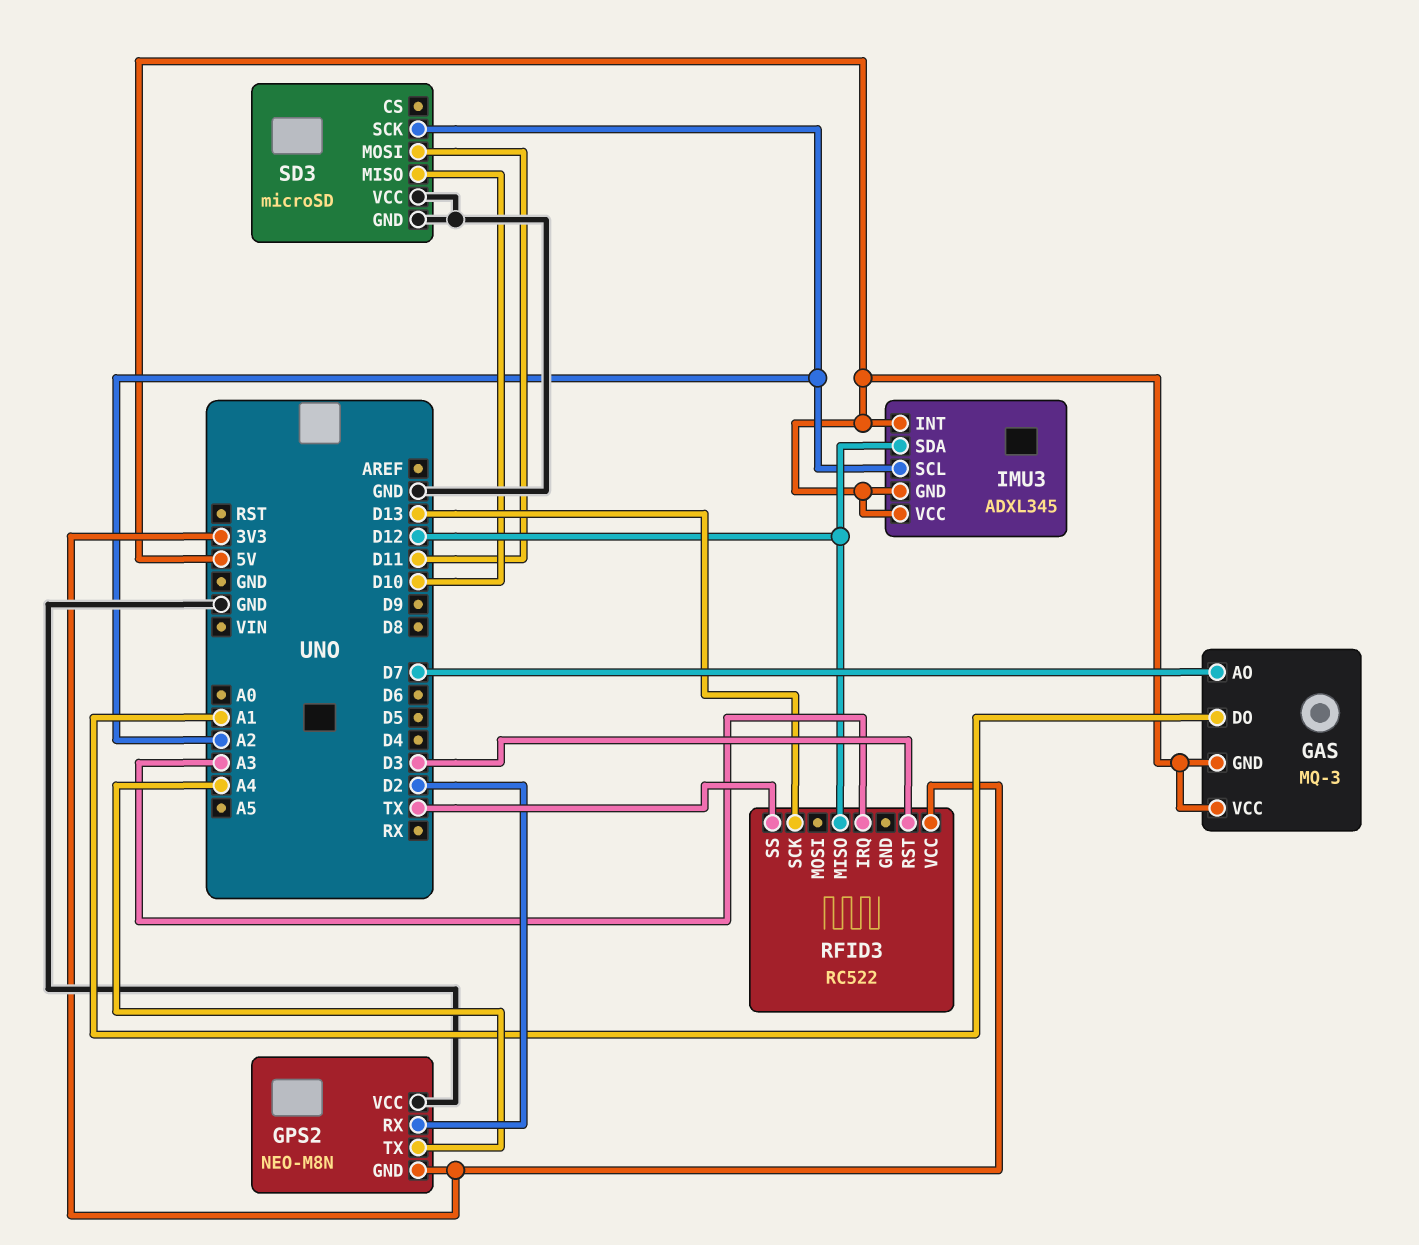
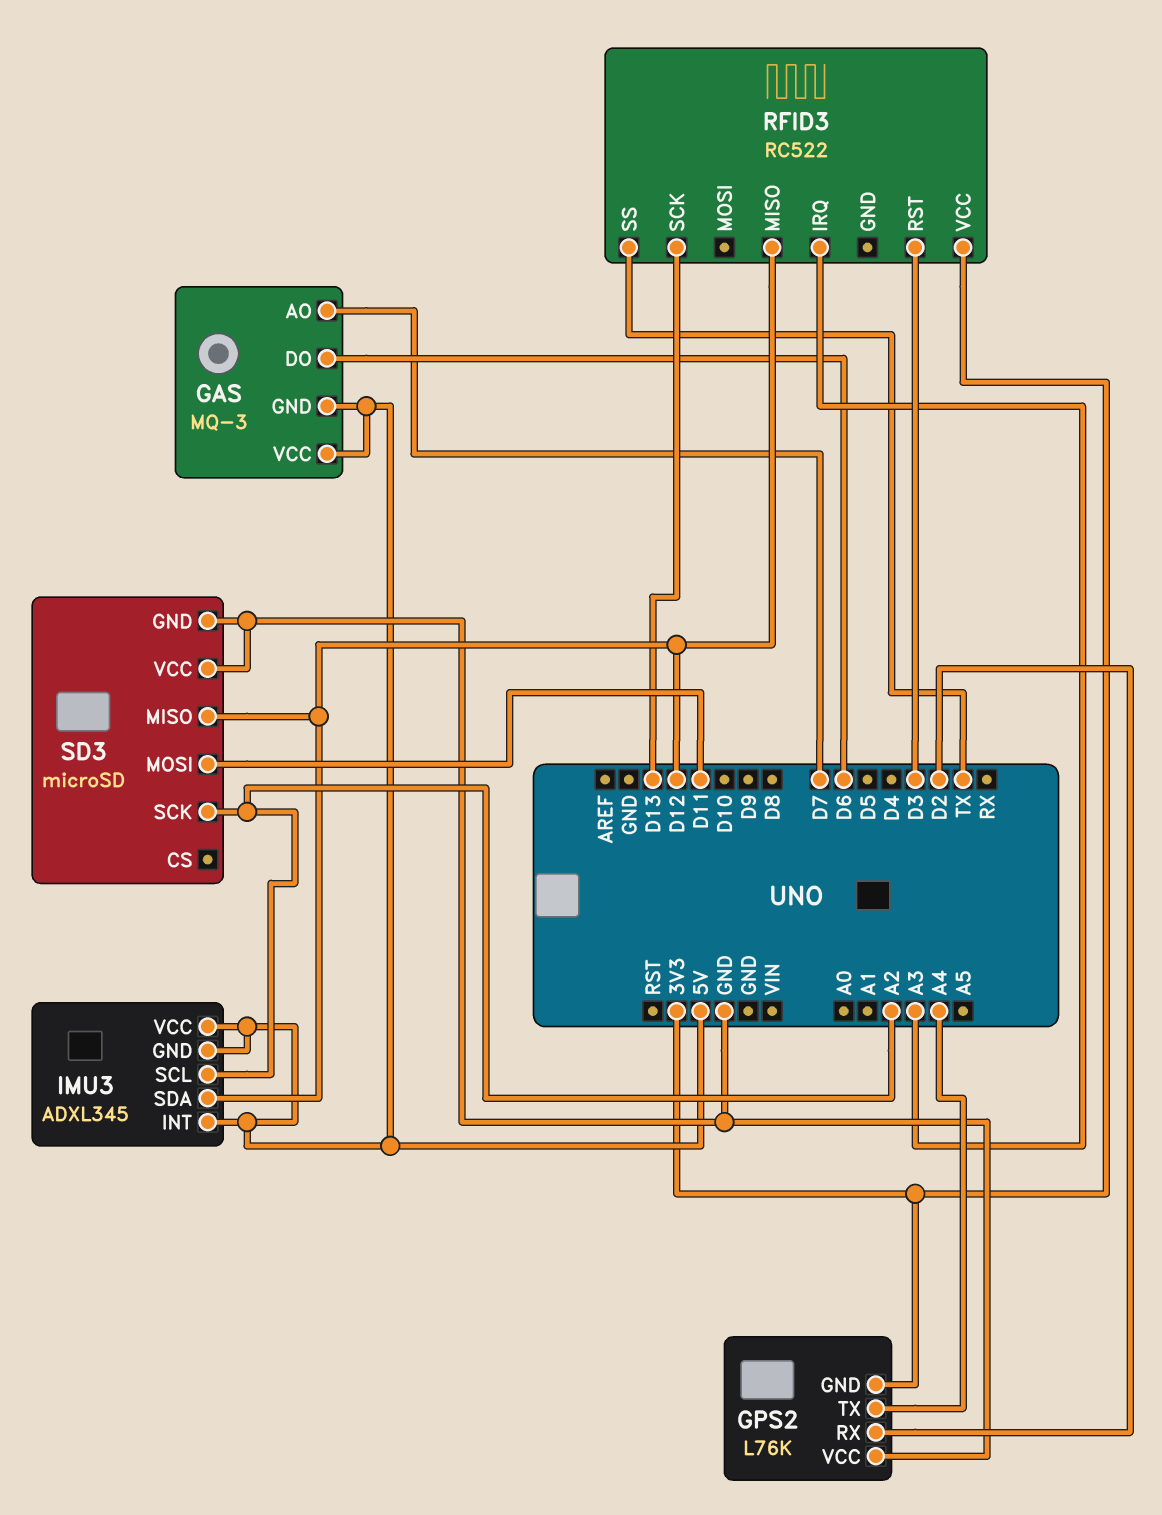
GAS pin DO: A1 -> D6
GPS2: NEO-M8N -> L76K
SD3 pin MISO: D10 -> D12

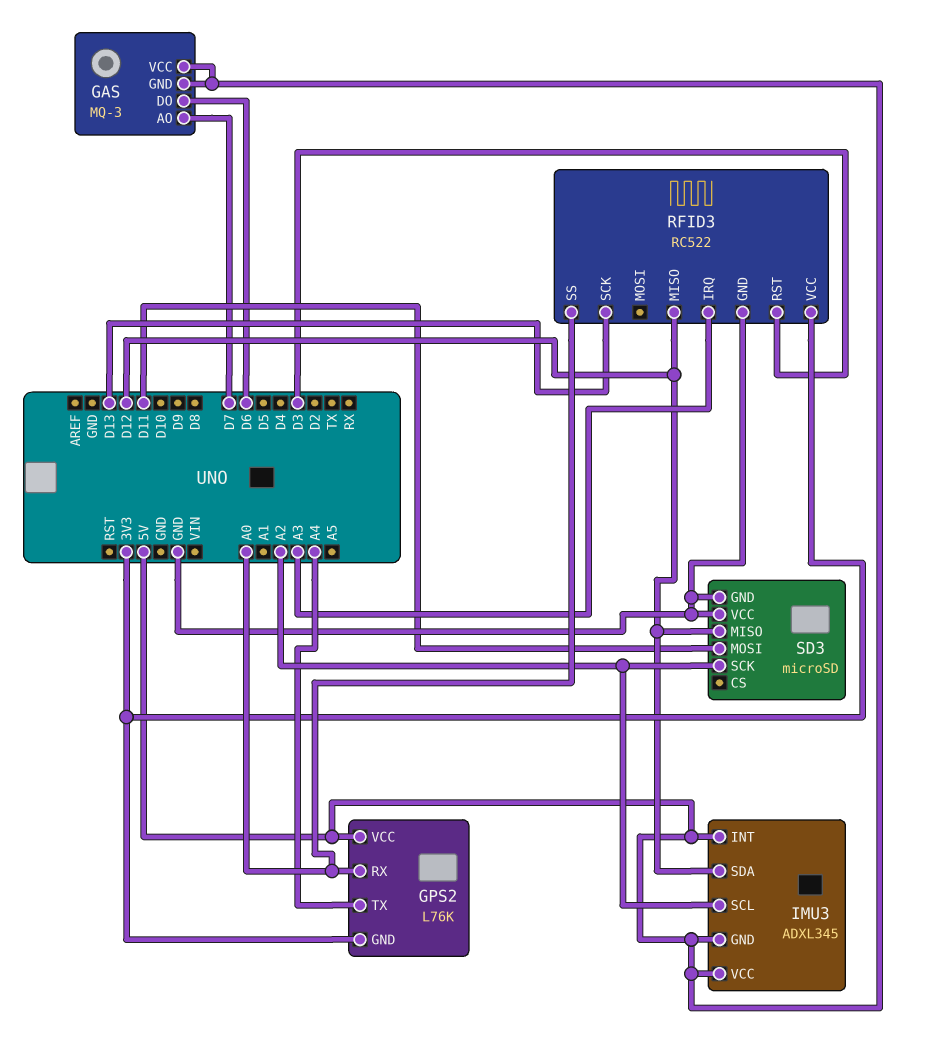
GPS2 pin RX: D2 -> A0
GPS2 pin VCC: GND -> 5V
RFID3 pin GND: none -> GND
RFID3 pin SS: TX -> A0

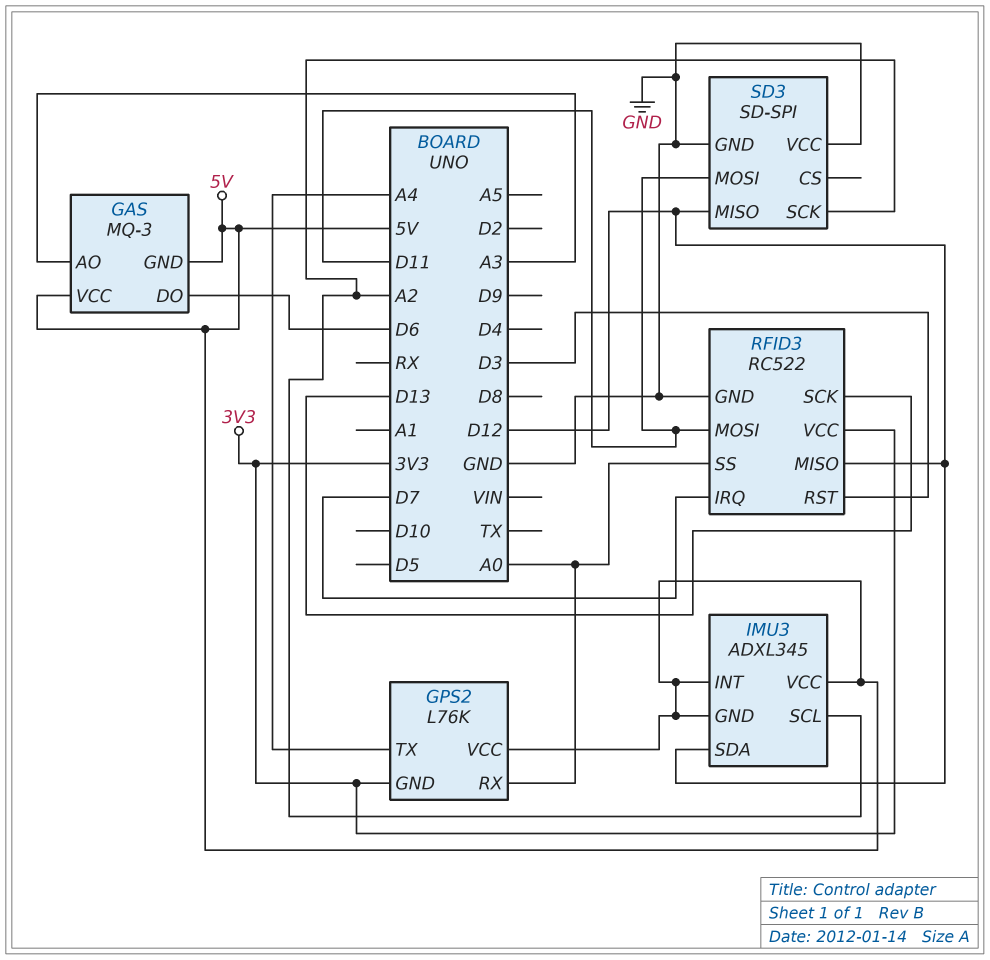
GAS pin AO: D7 -> A3
RFID3 pin IRQ: A3 -> D7
RFID3 pin MOSI: none -> D11
SD3: microSD -> SD-SPI

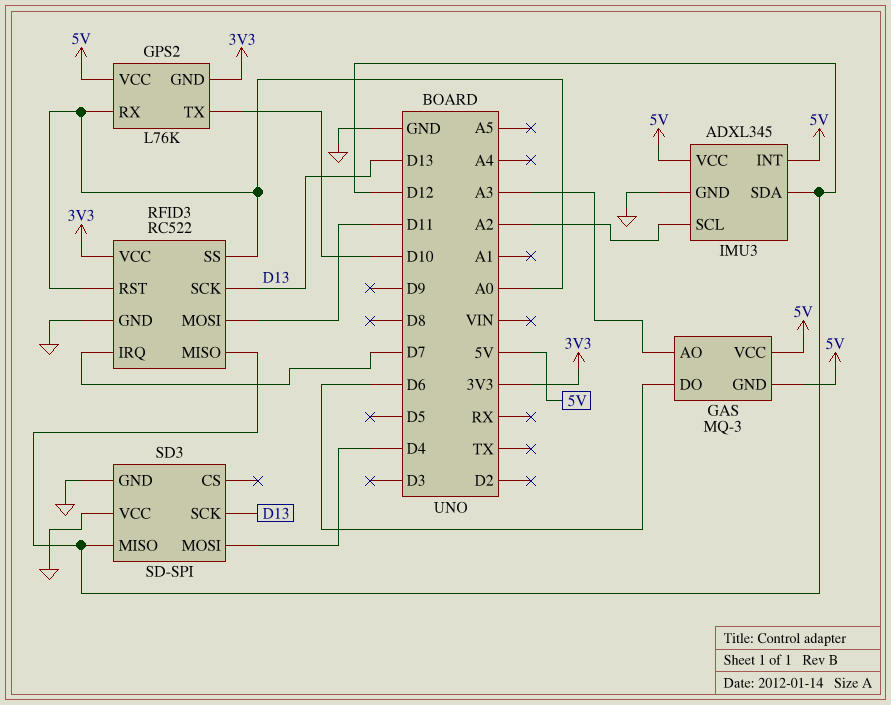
GPS2 pin TX: A4 -> D10
IMU3 pin GND: 5V -> GND
RFID3 pin RST: D3 -> A0
SD3 pin MOSI: D11 -> D4
SD3 pin SCK: A2 -> D13

